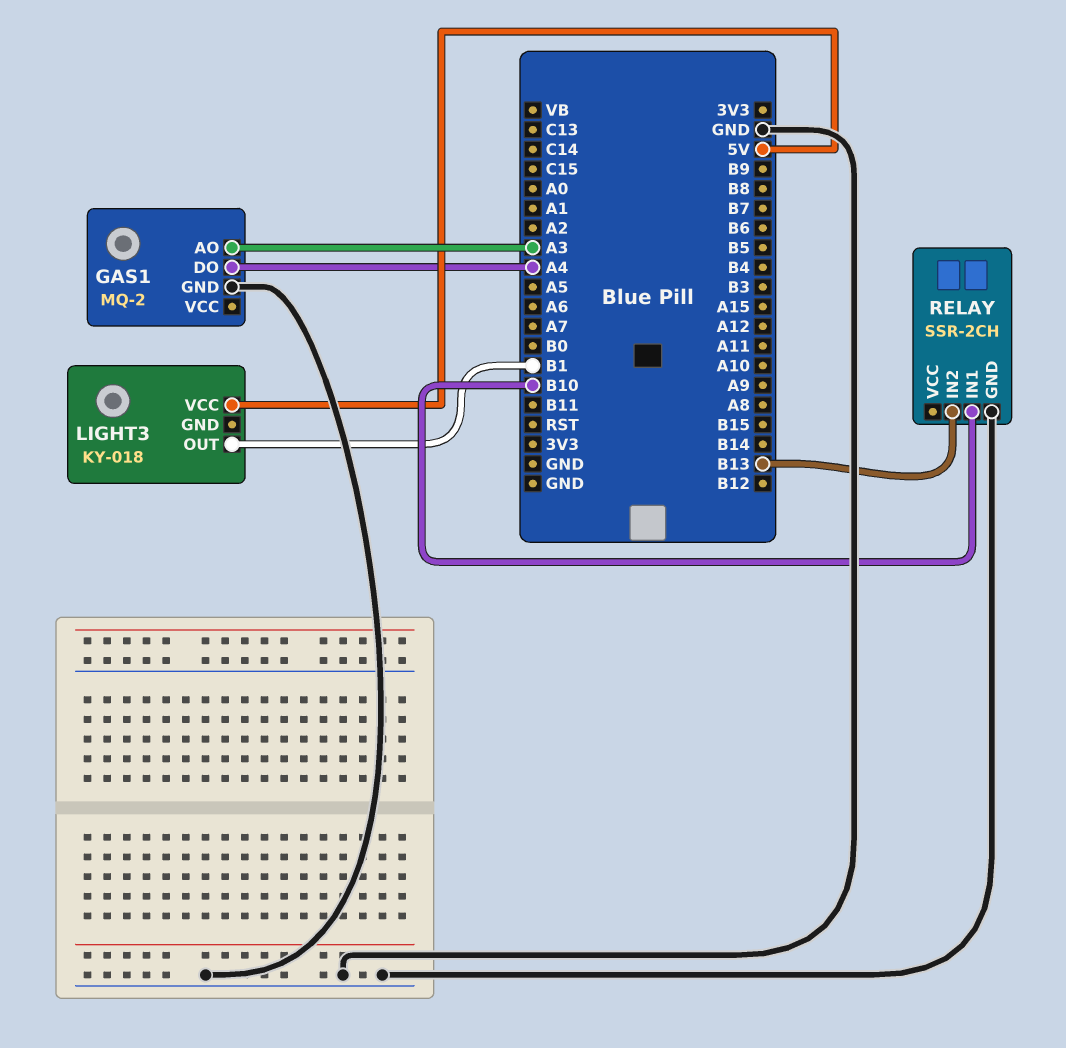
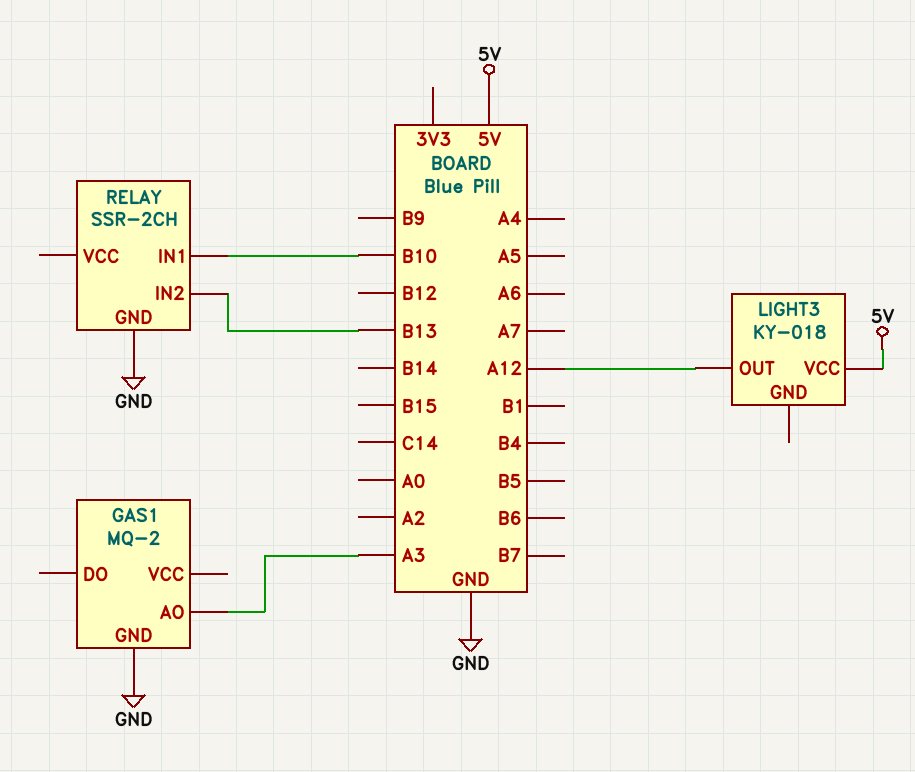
GAS1 pin DO: A4 -> none
LIGHT3 pin OUT: B1 -> A12

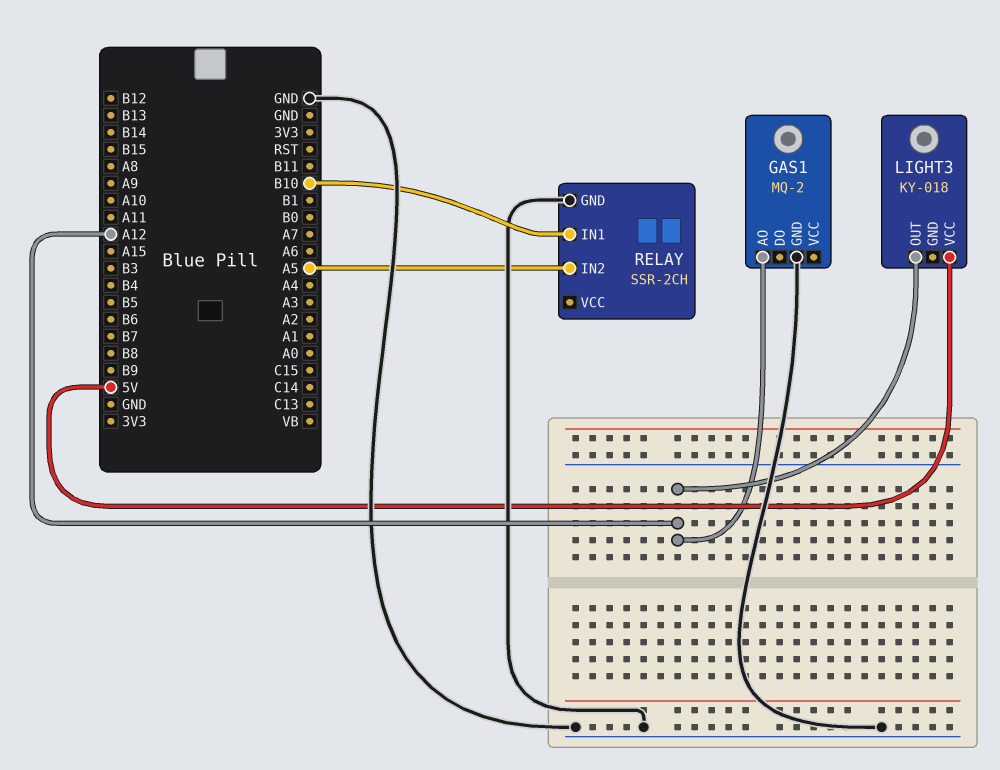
GAS1 pin AO: A3 -> A12
RELAY pin IN2: B13 -> A5

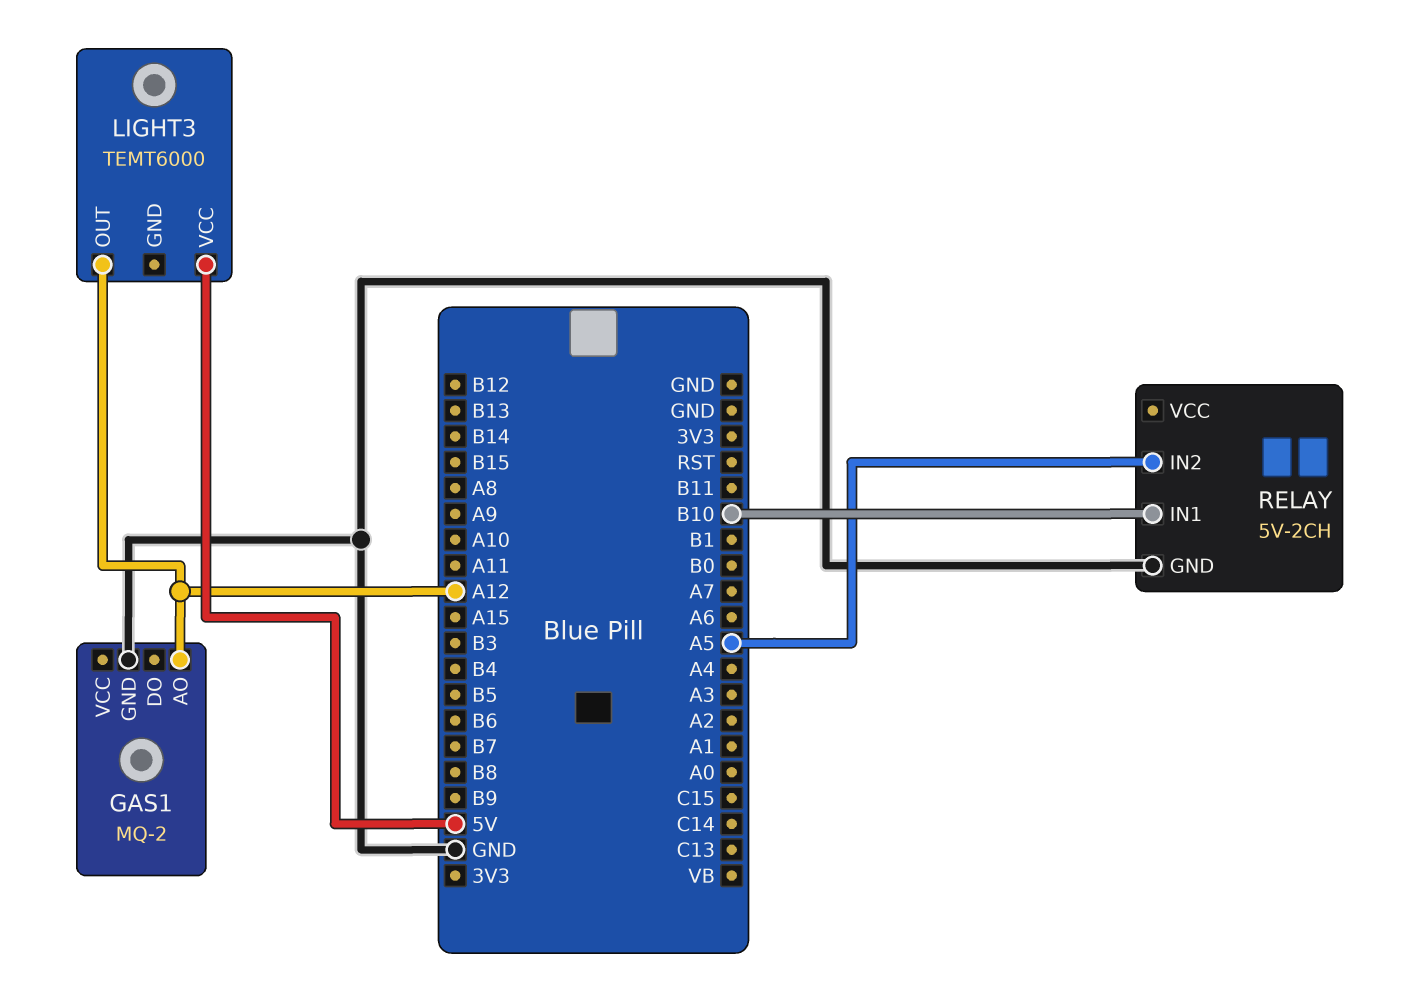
LIGHT3: KY-018 -> TEMT6000
RELAY: SSR-2CH -> 5V-2CH

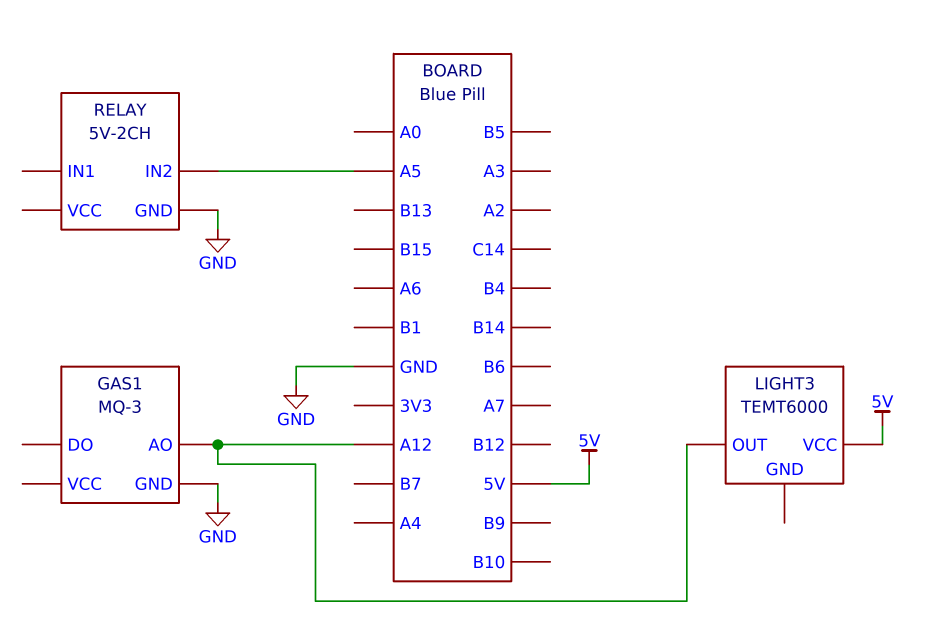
GAS1: MQ-2 -> MQ-3
RELAY pin IN1: B10 -> none

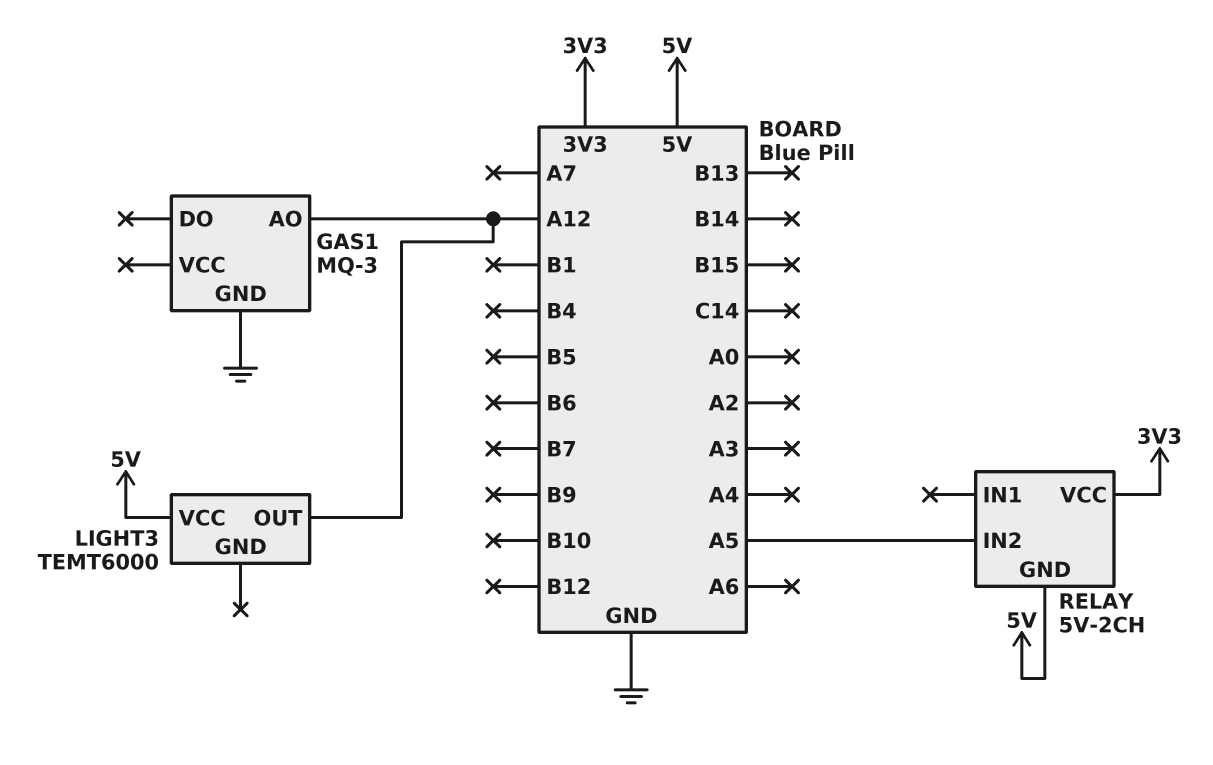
RELAY pin GND: GND -> 5V
RELAY pin VCC: none -> 3V3

